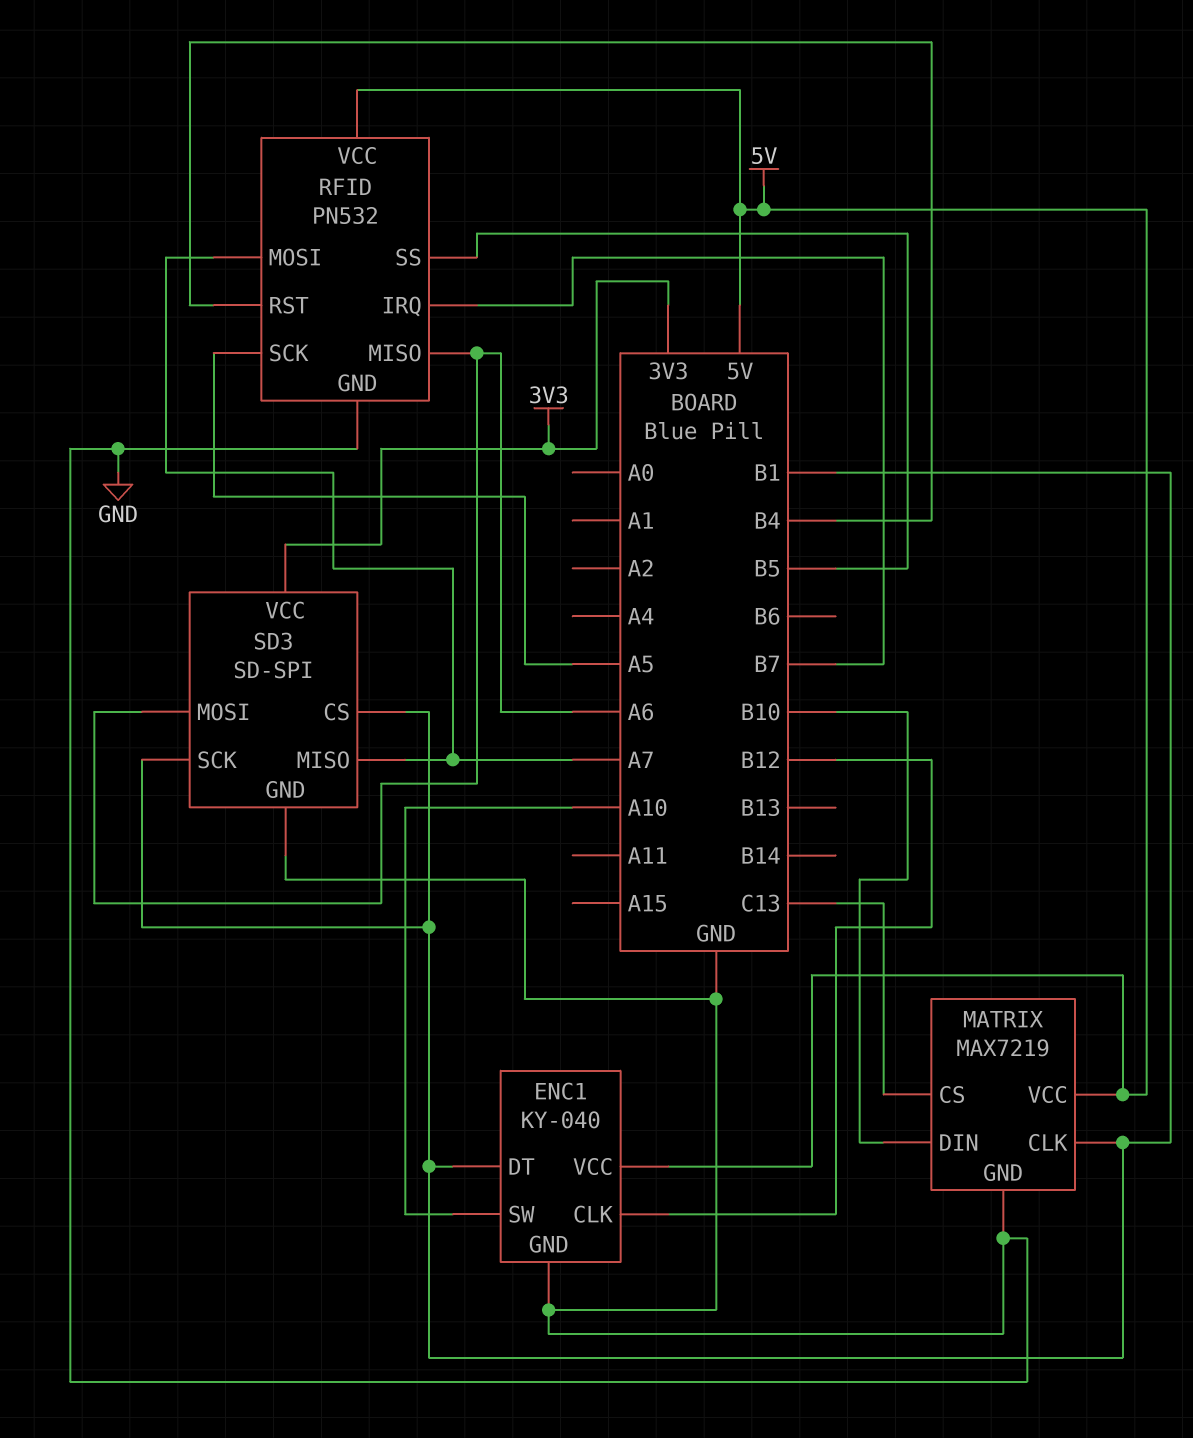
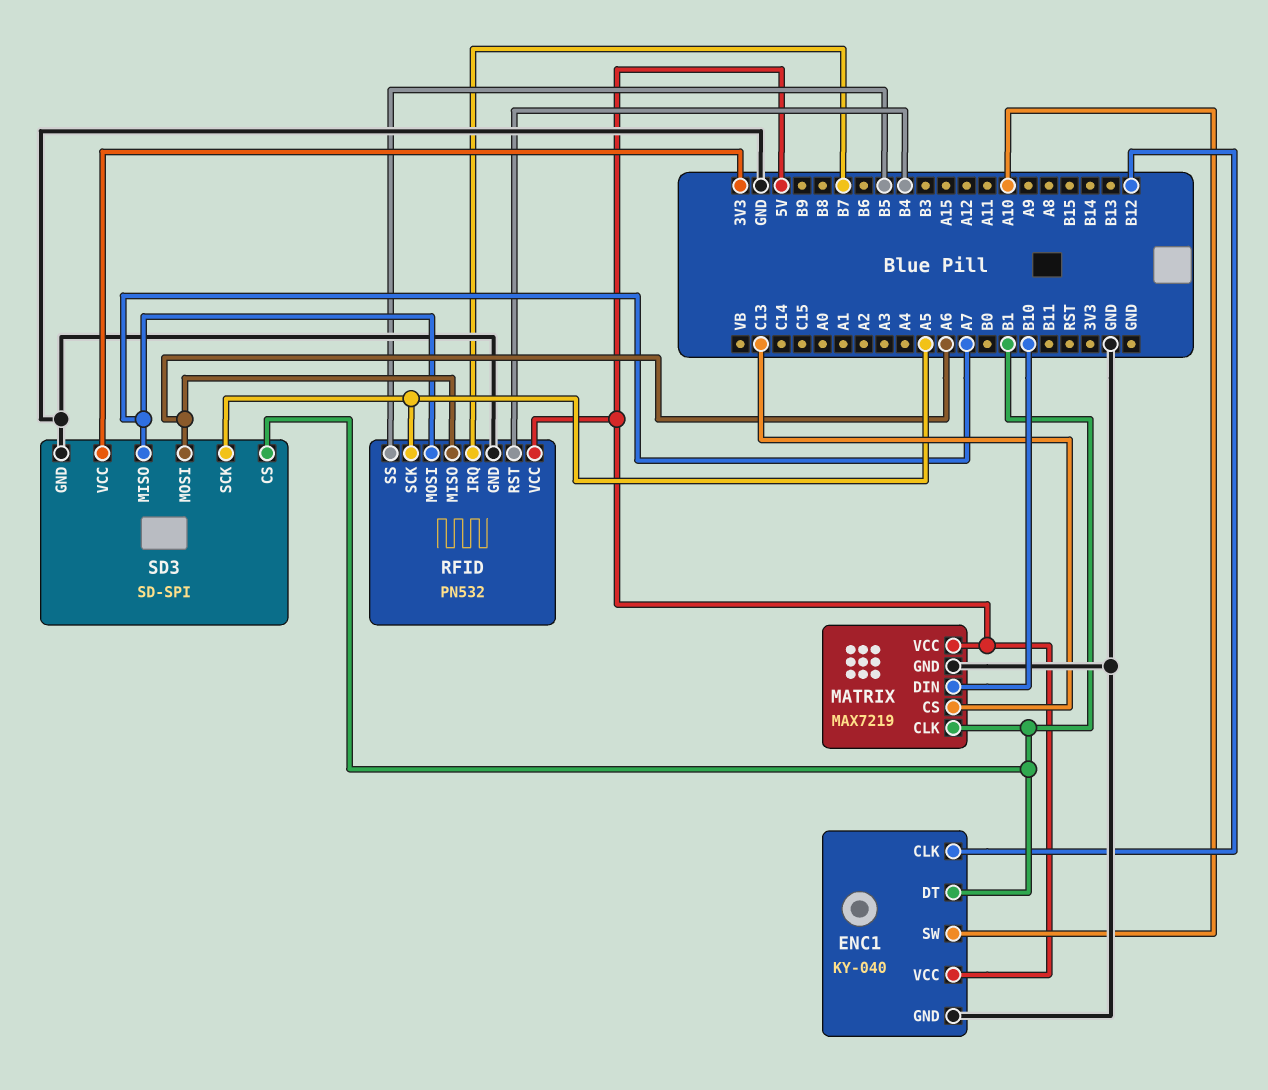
SD3 pin SCK: B1 -> A5

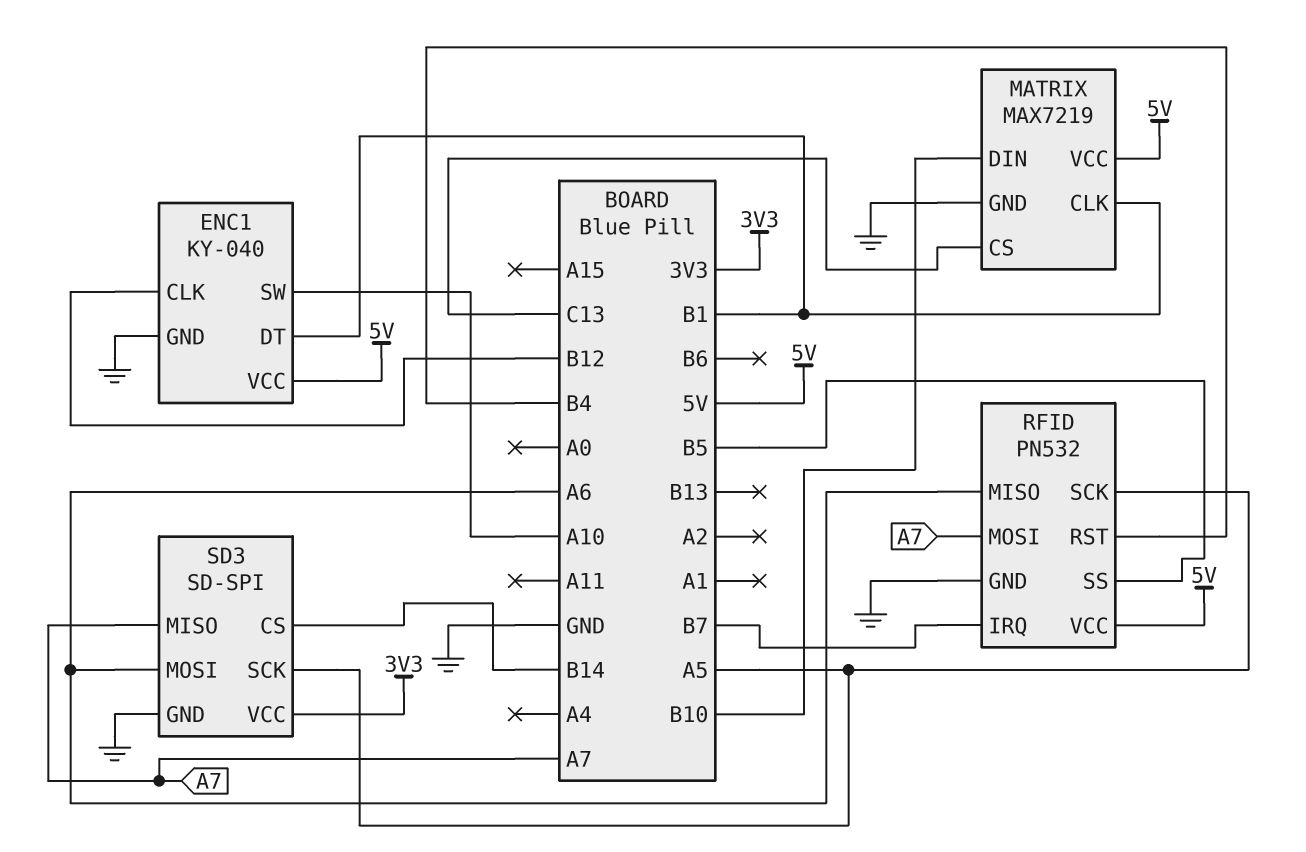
SD3 pin CS: B1 -> B14

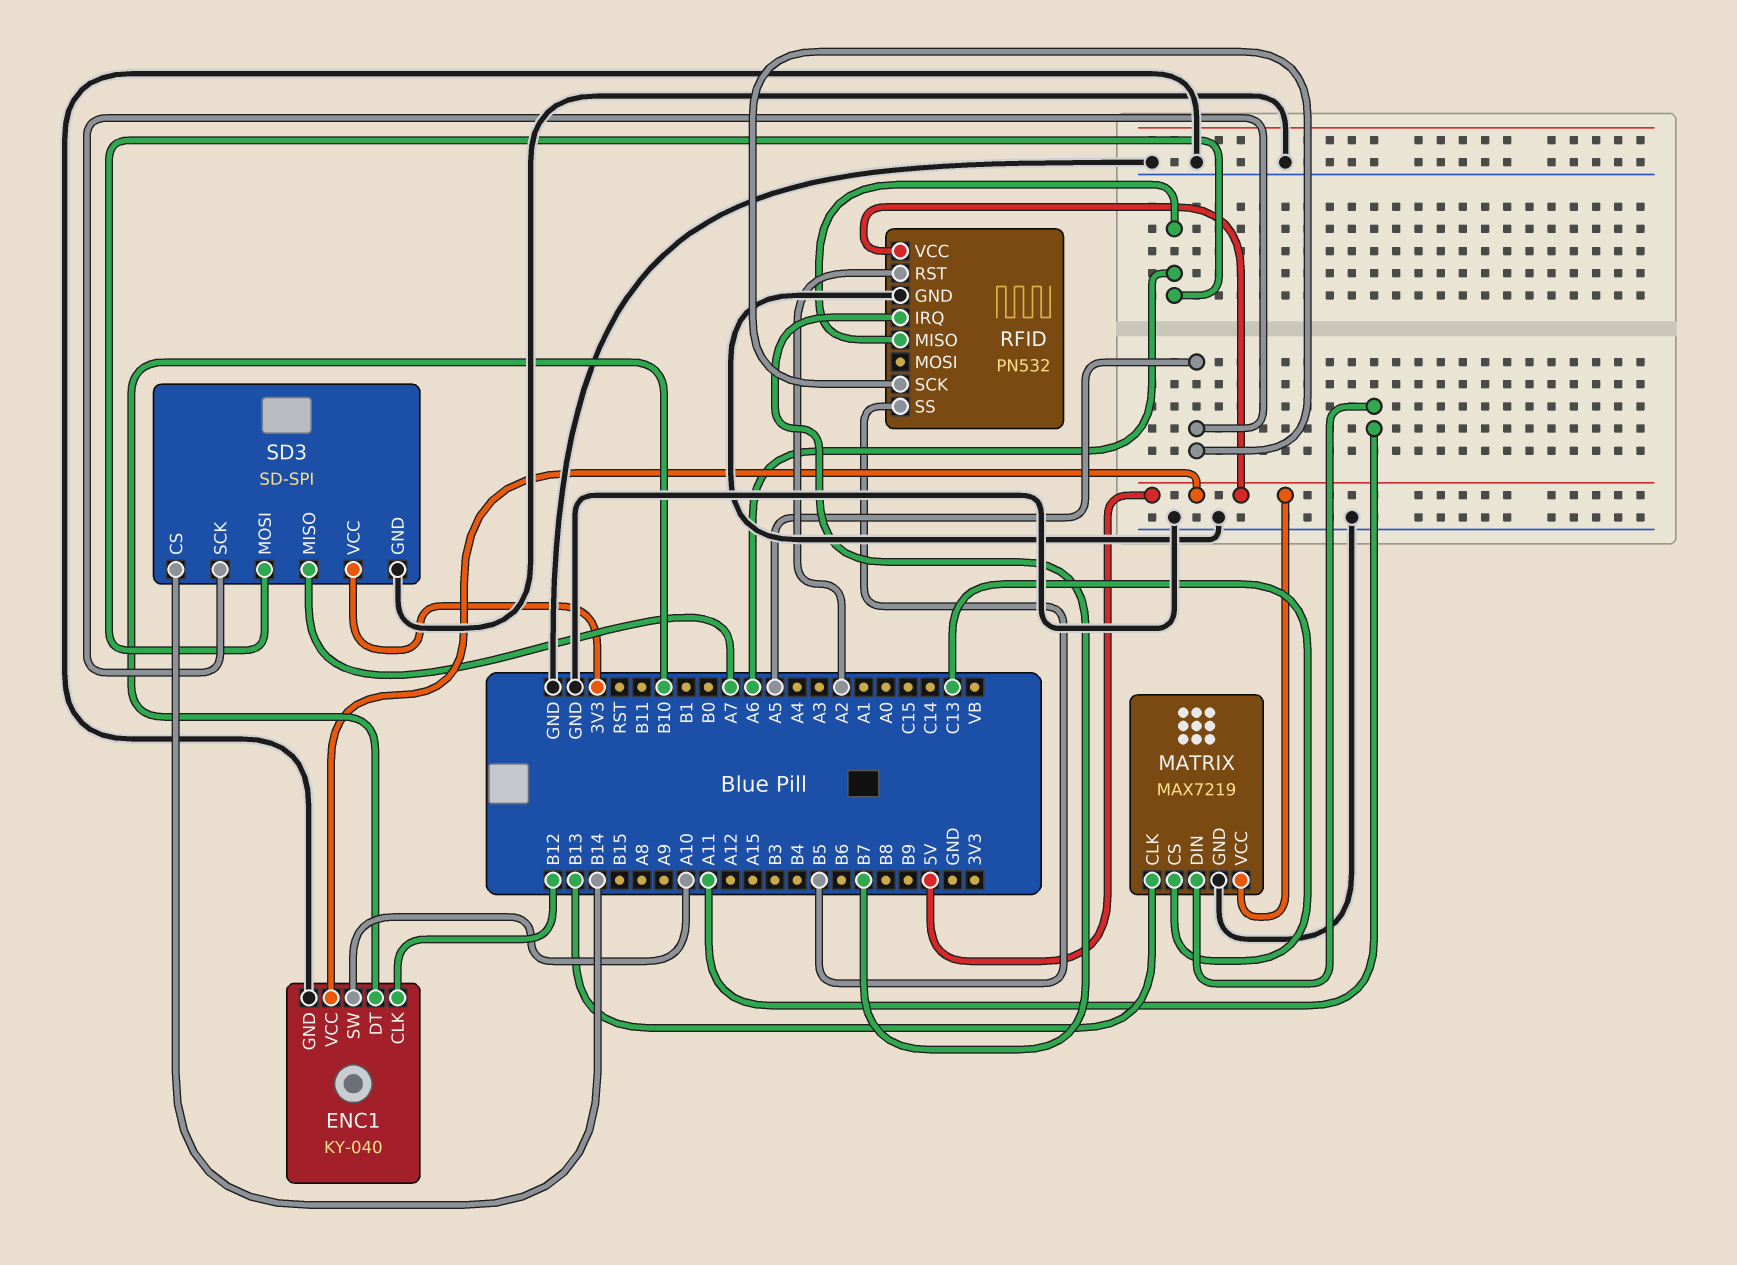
ENC1 pin DT: B1 -> B10
MATRIX pin CLK: B1 -> B13
MATRIX pin DIN: B10 -> A11
RFID pin MOSI: A7 -> none
RFID pin RST: B4 -> A2

